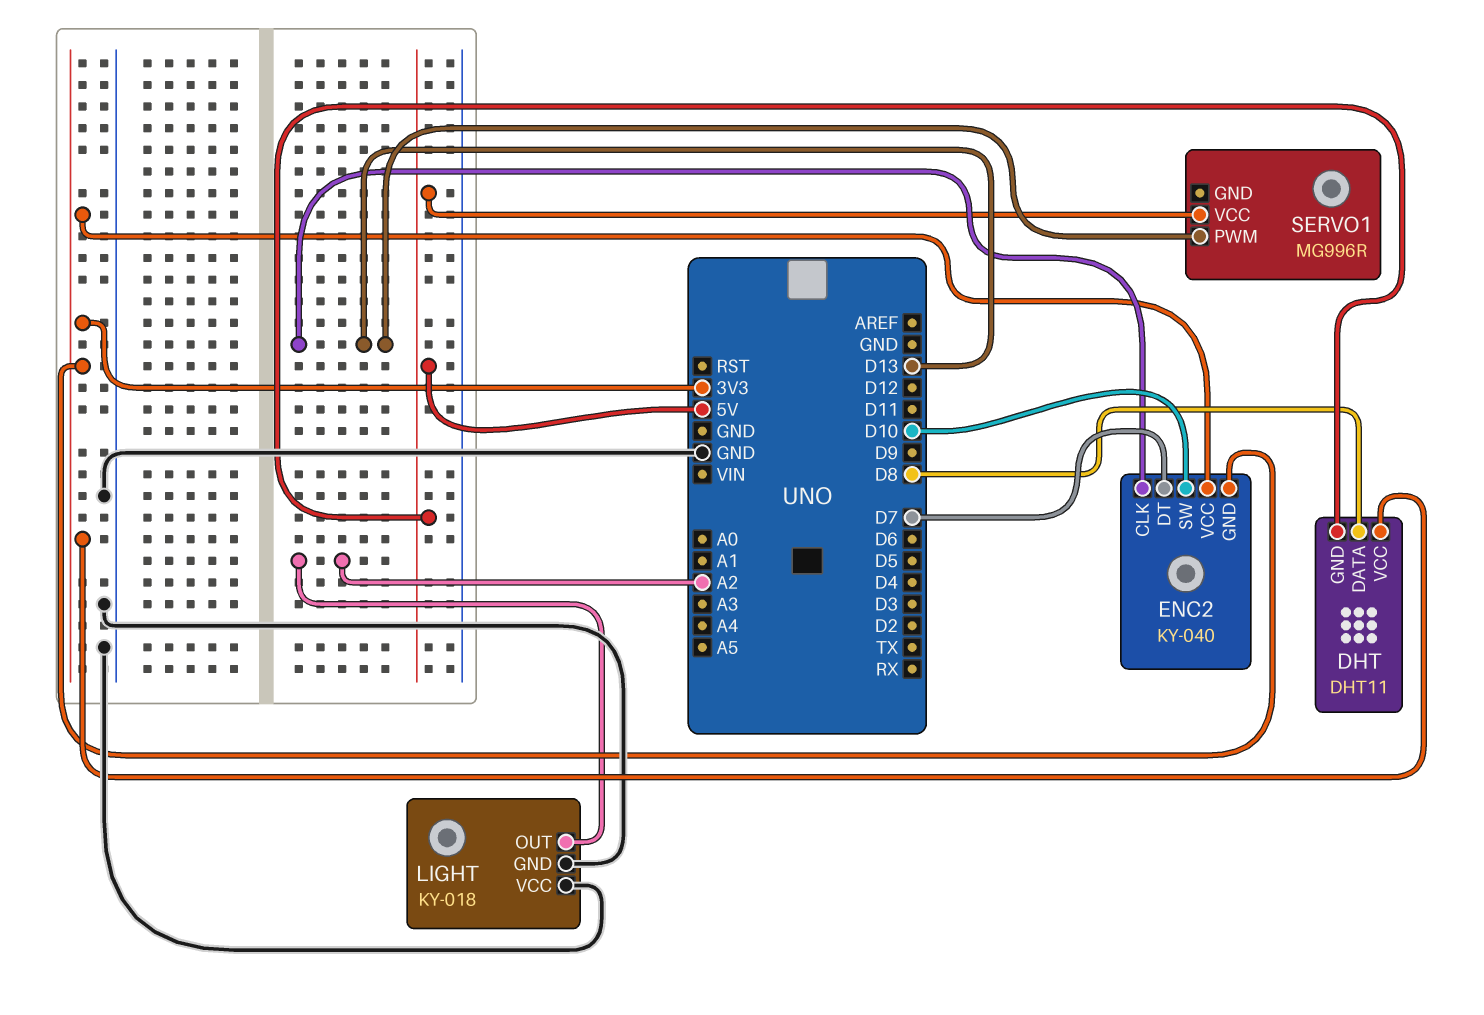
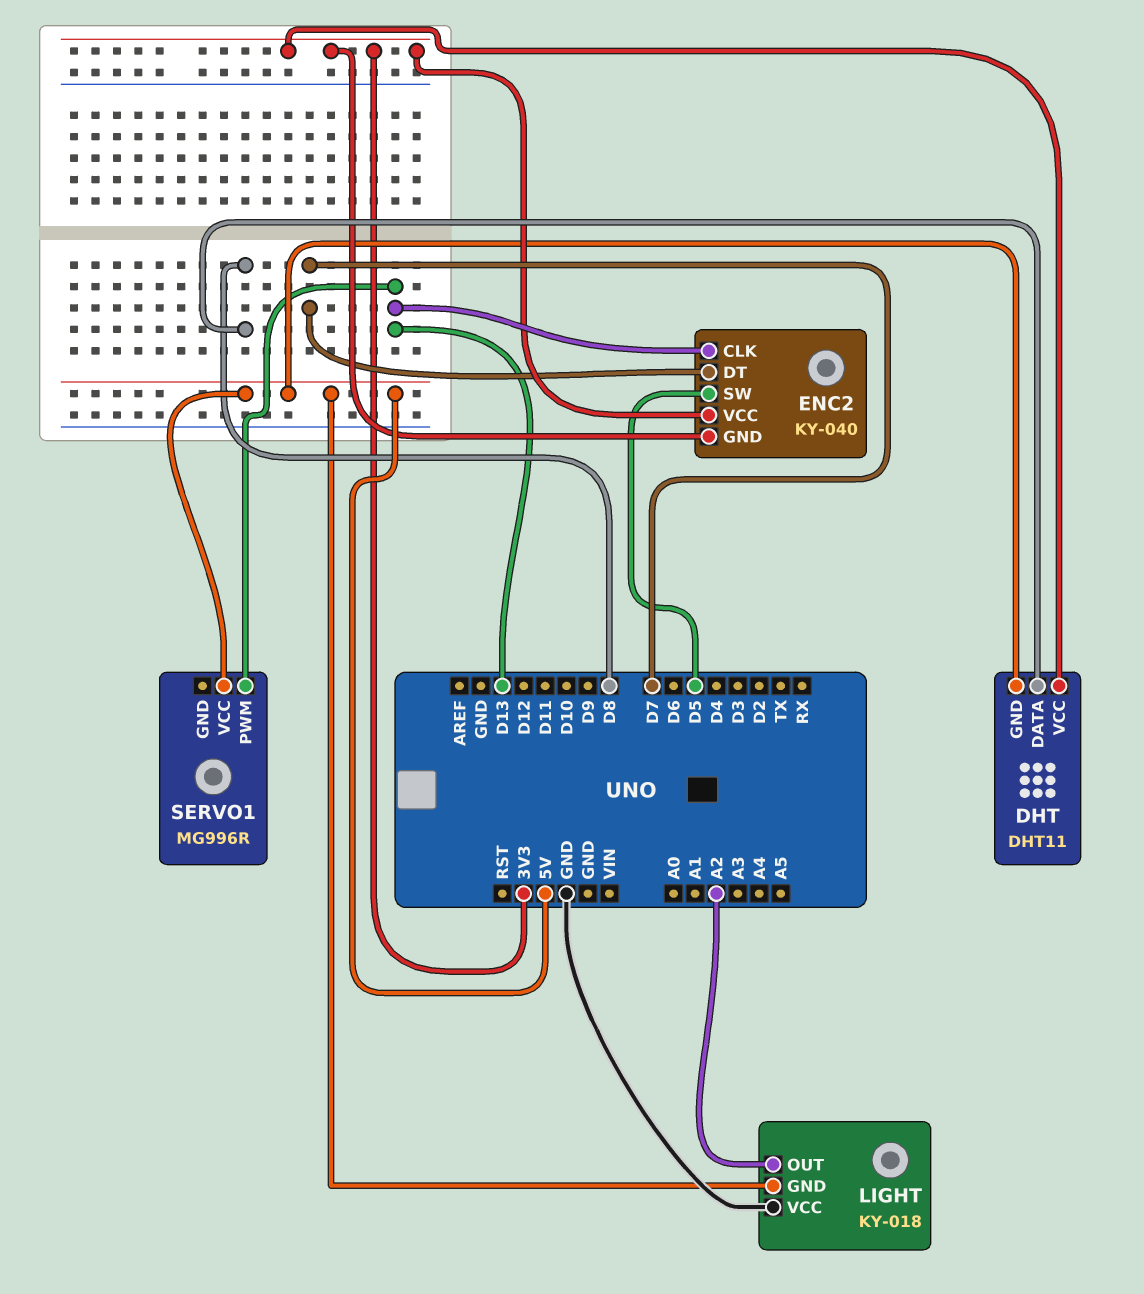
ENC2 pin SW: D10 -> D5
LIGHT pin GND: GND -> 5V

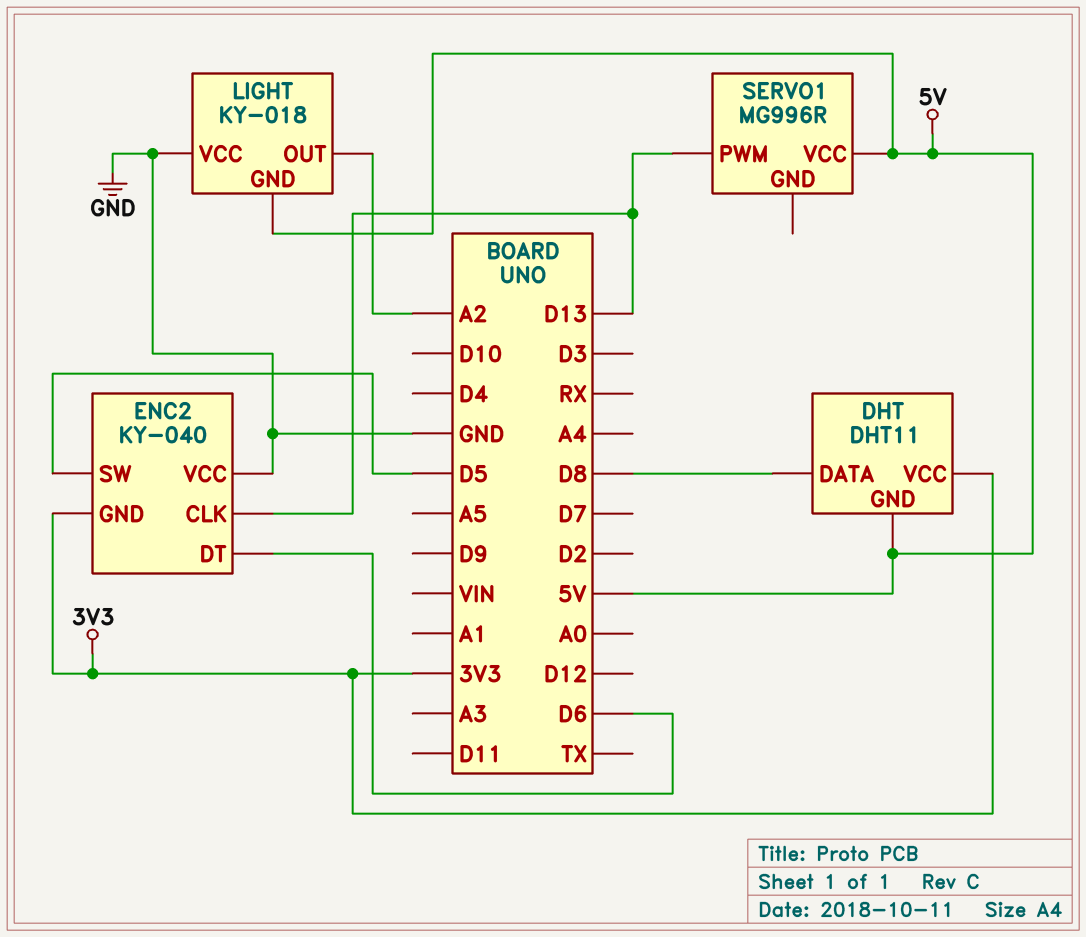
ENC2 pin DT: D7 -> D6
ENC2 pin VCC: 3V3 -> GND

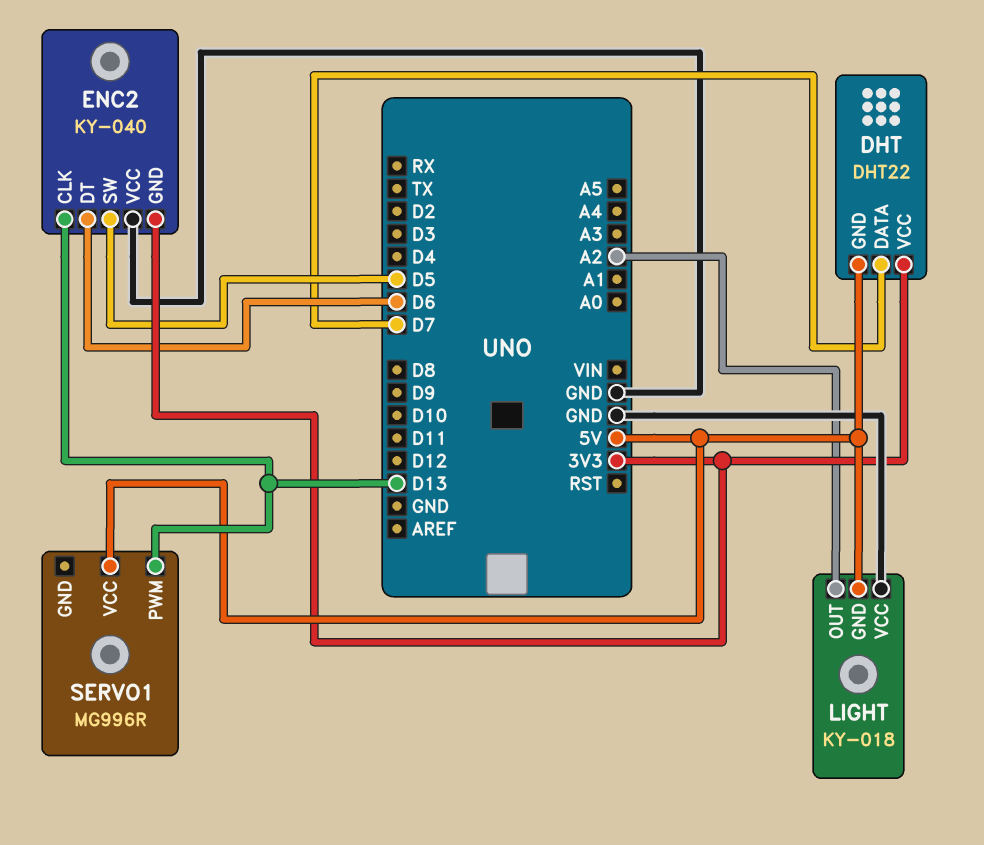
DHT: DHT11 -> DHT22
DHT pin DATA: D8 -> D7

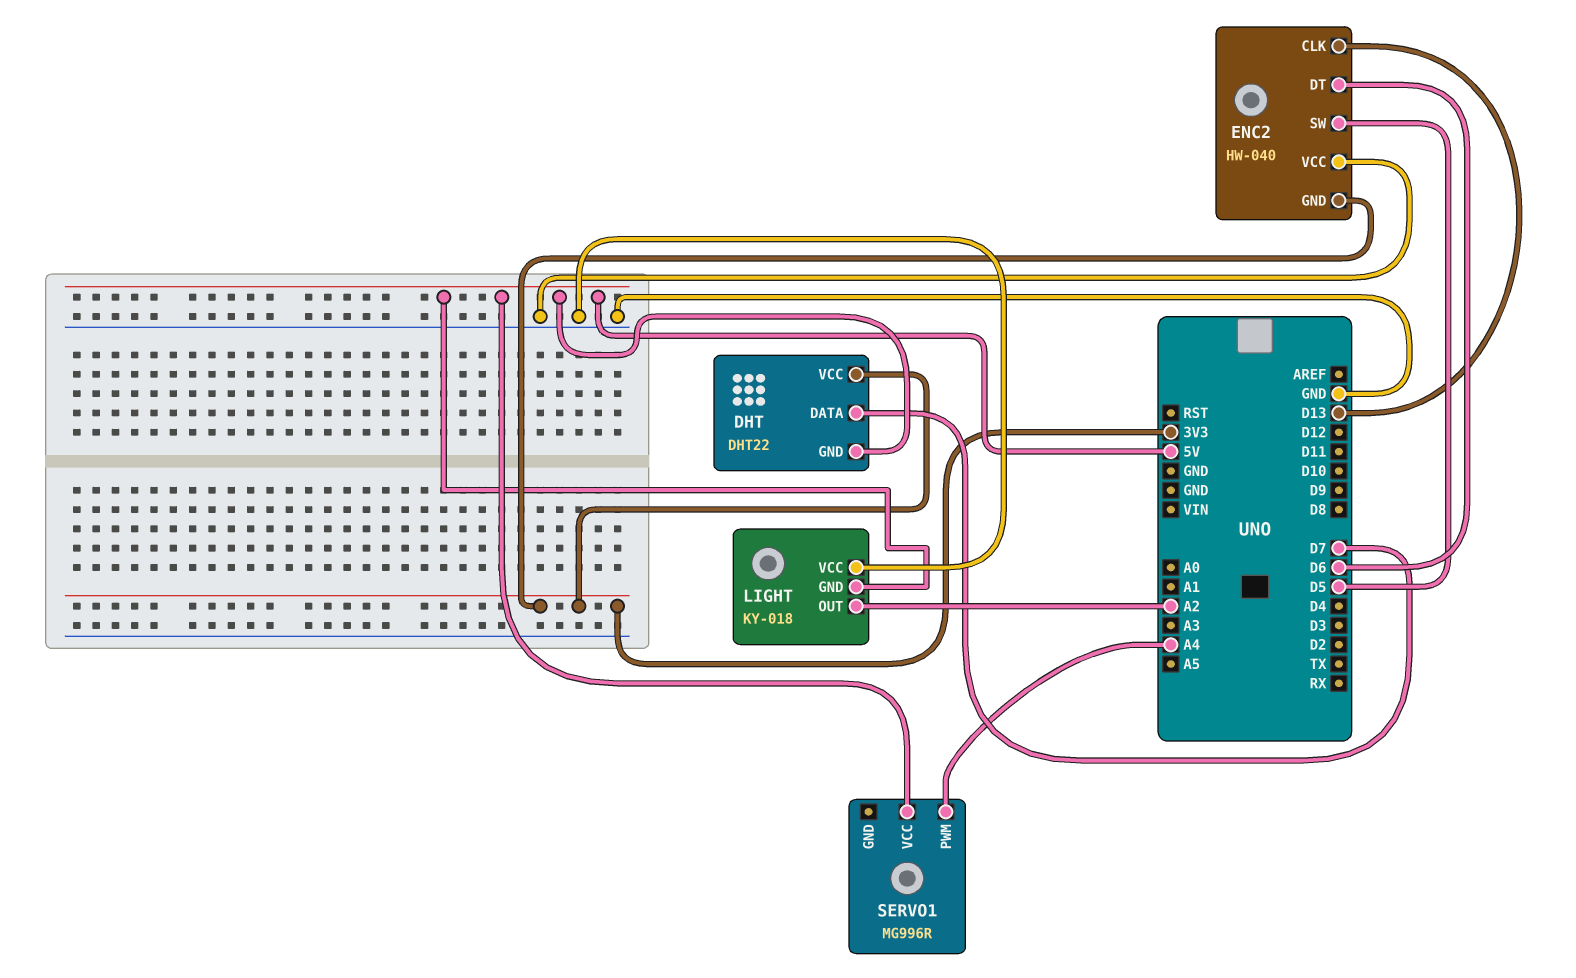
ENC2: KY-040 -> HW-040
SERVO1 pin PWM: D13 -> A4

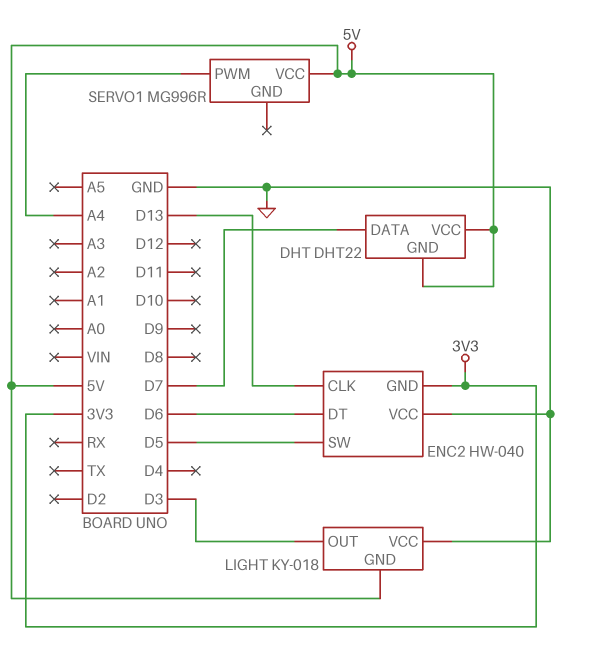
DHT pin VCC: 3V3 -> 5V
LIGHT pin OUT: A2 -> D3

